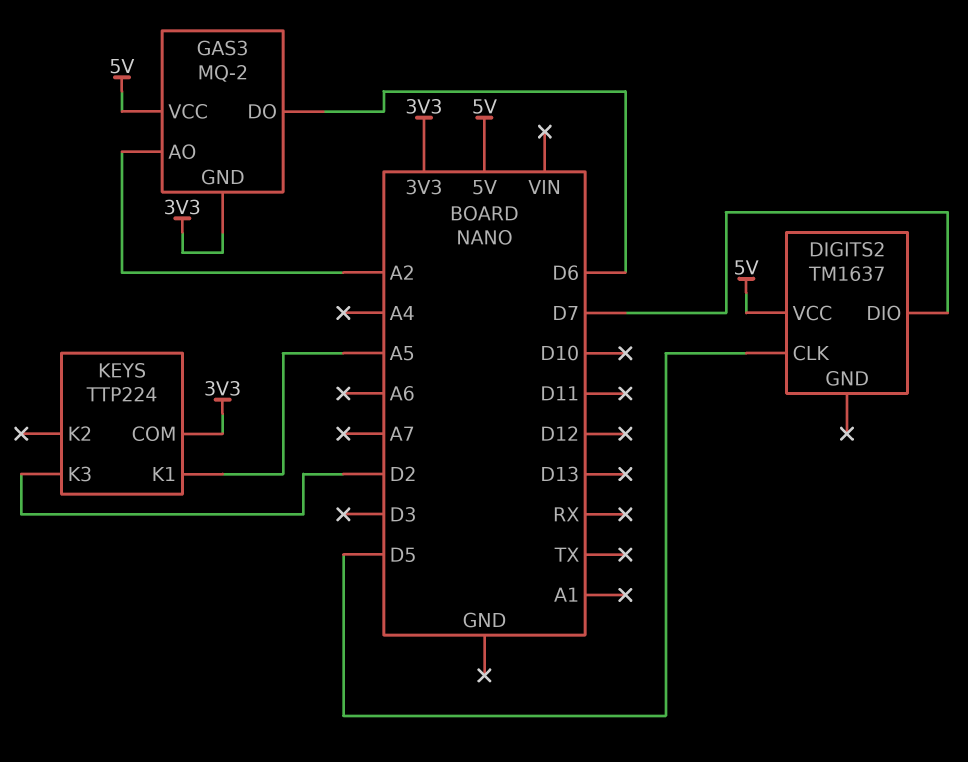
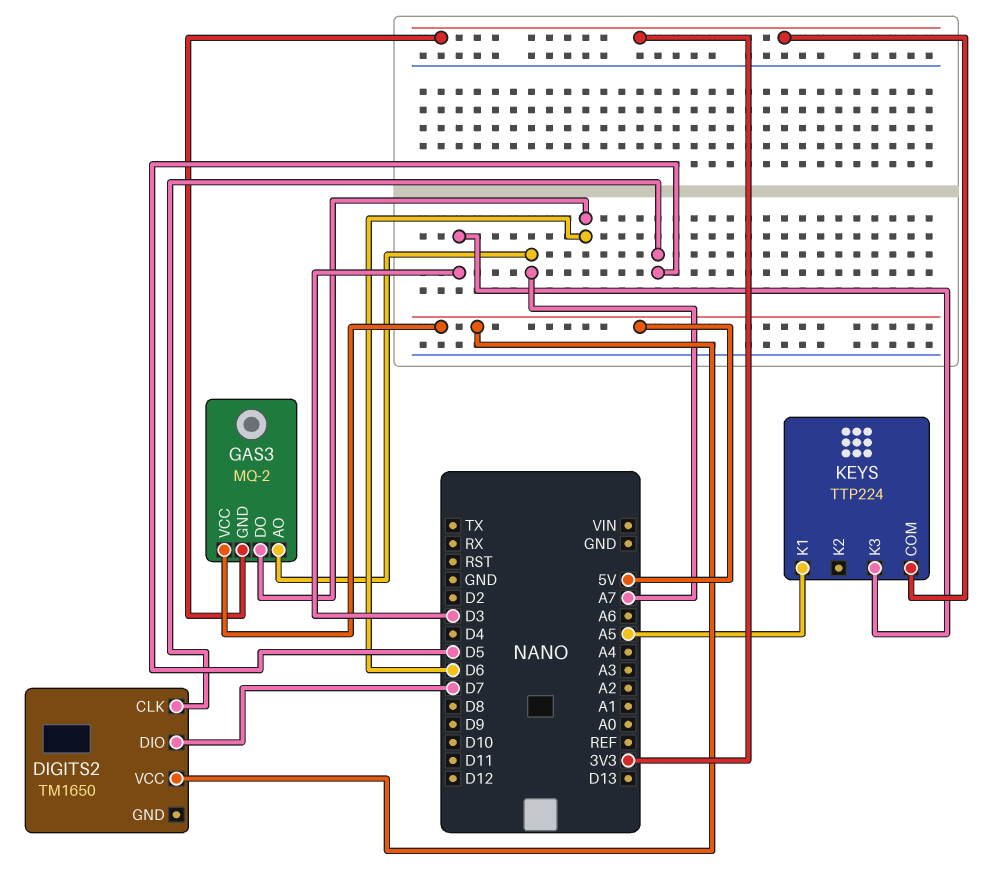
DIGITS2: TM1637 -> TM1650
GAS3 pin AO: A2 -> A7
KEYS pin K3: D2 -> D3

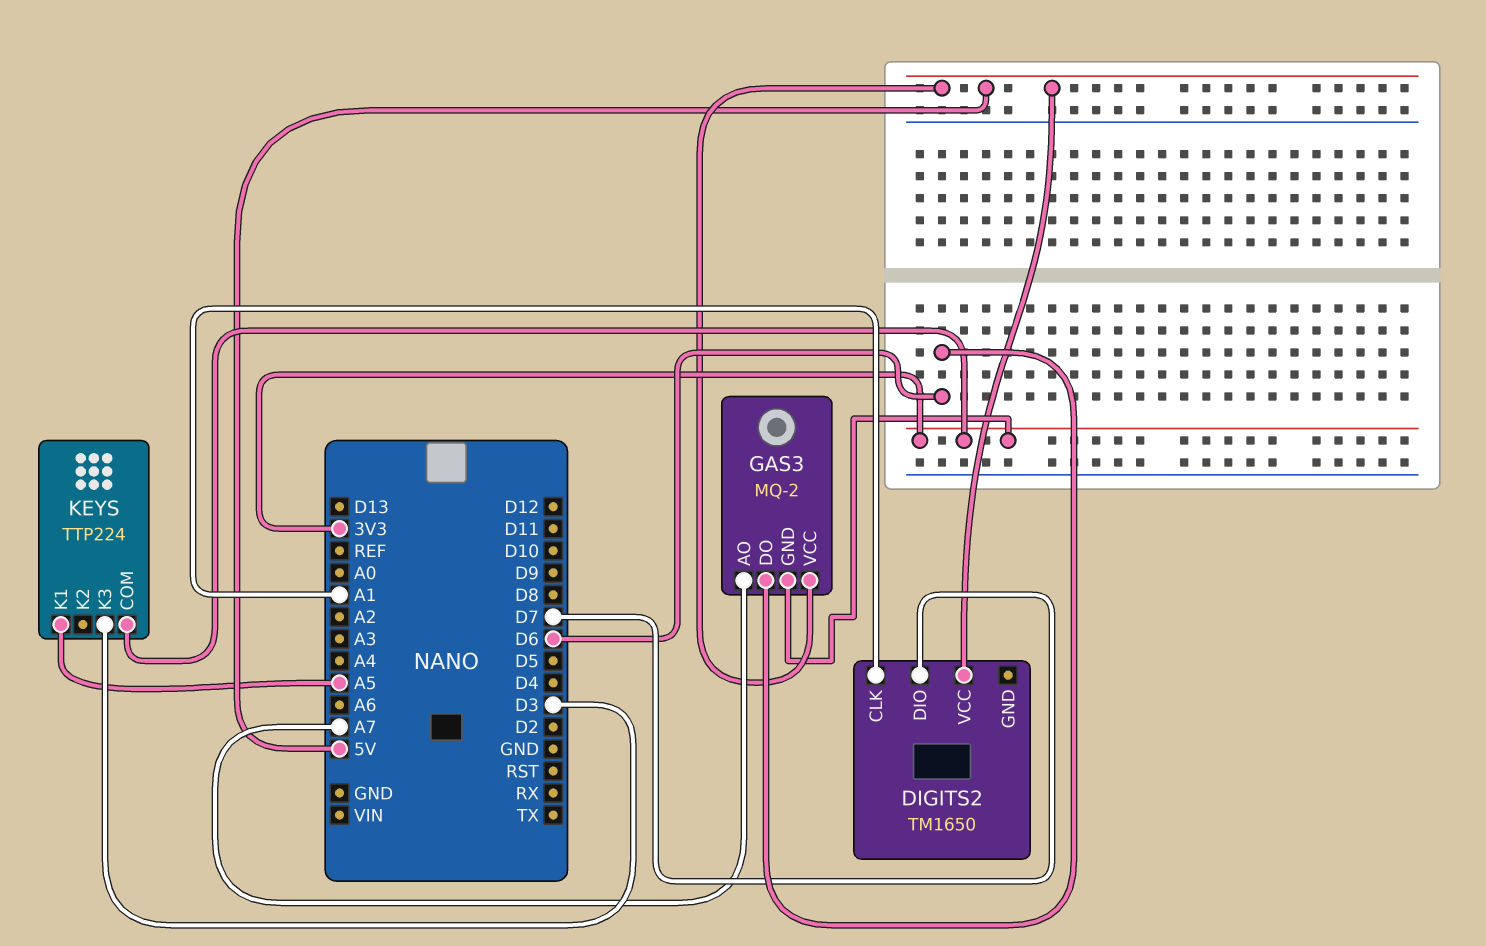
DIGITS2 pin CLK: D5 -> A1

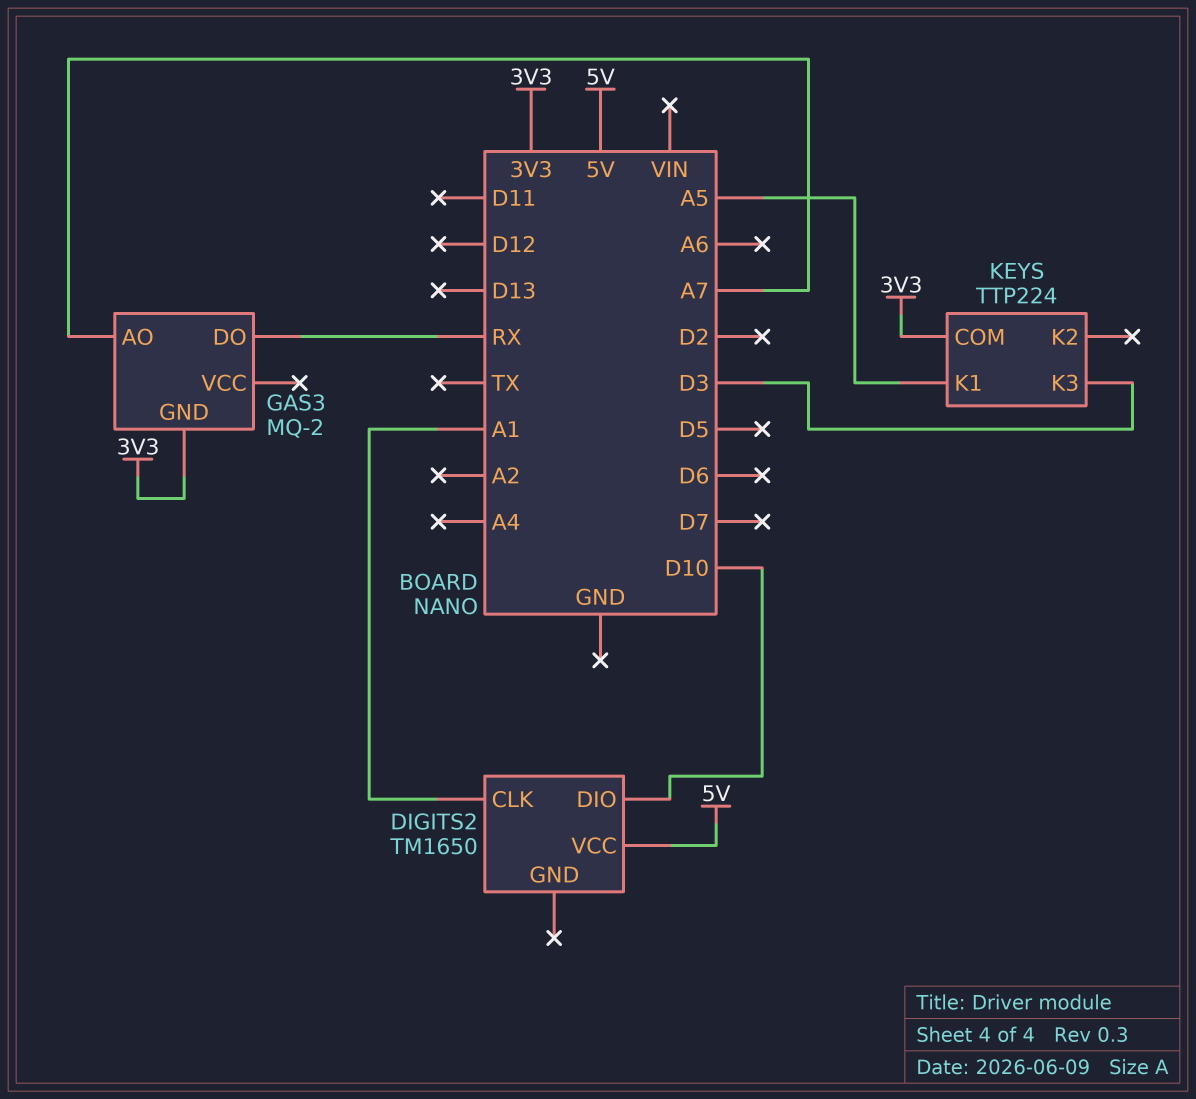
DIGITS2 pin DIO: D7 -> D10
GAS3 pin DO: D6 -> RX
GAS3 pin VCC: 5V -> none

